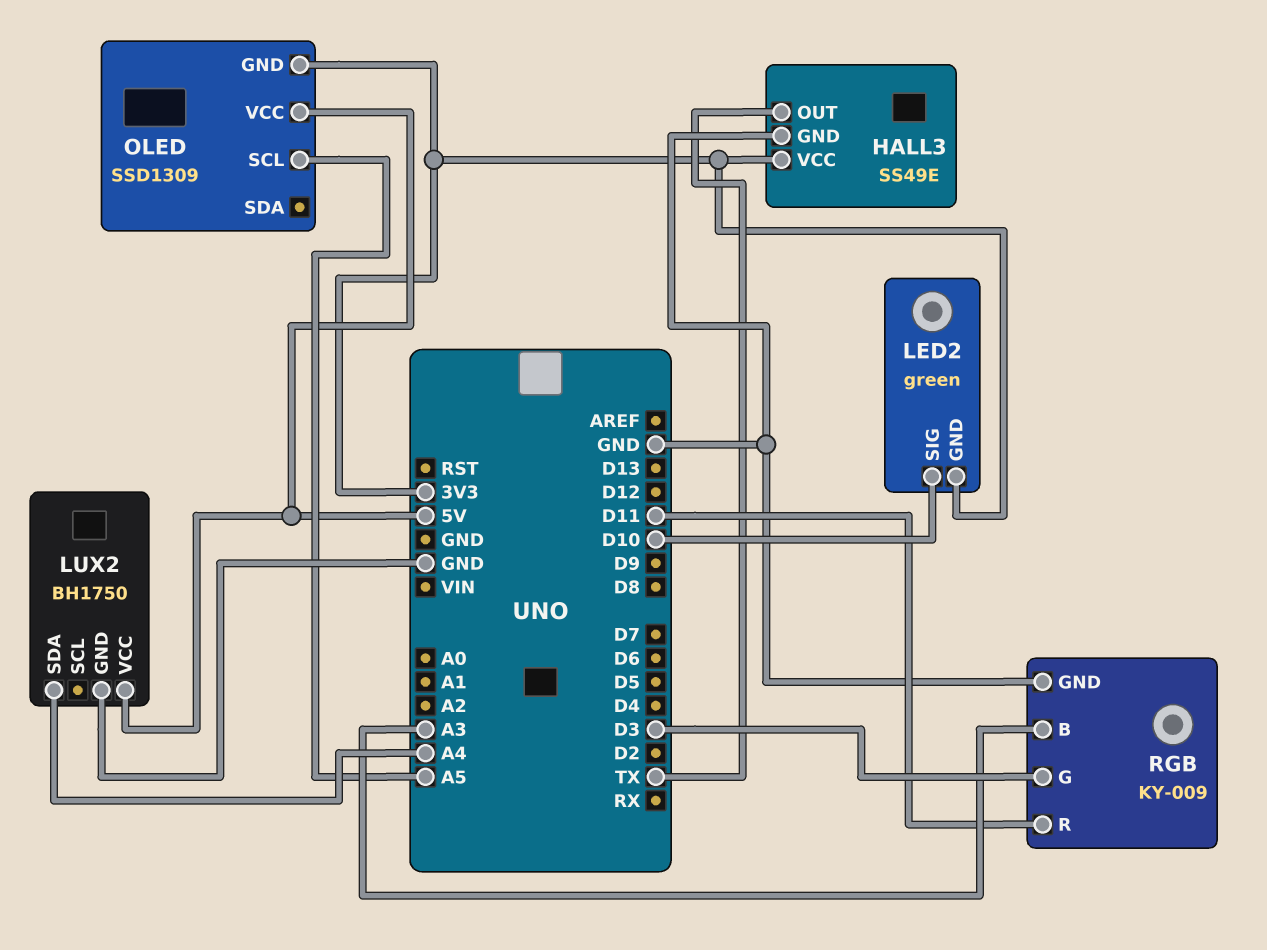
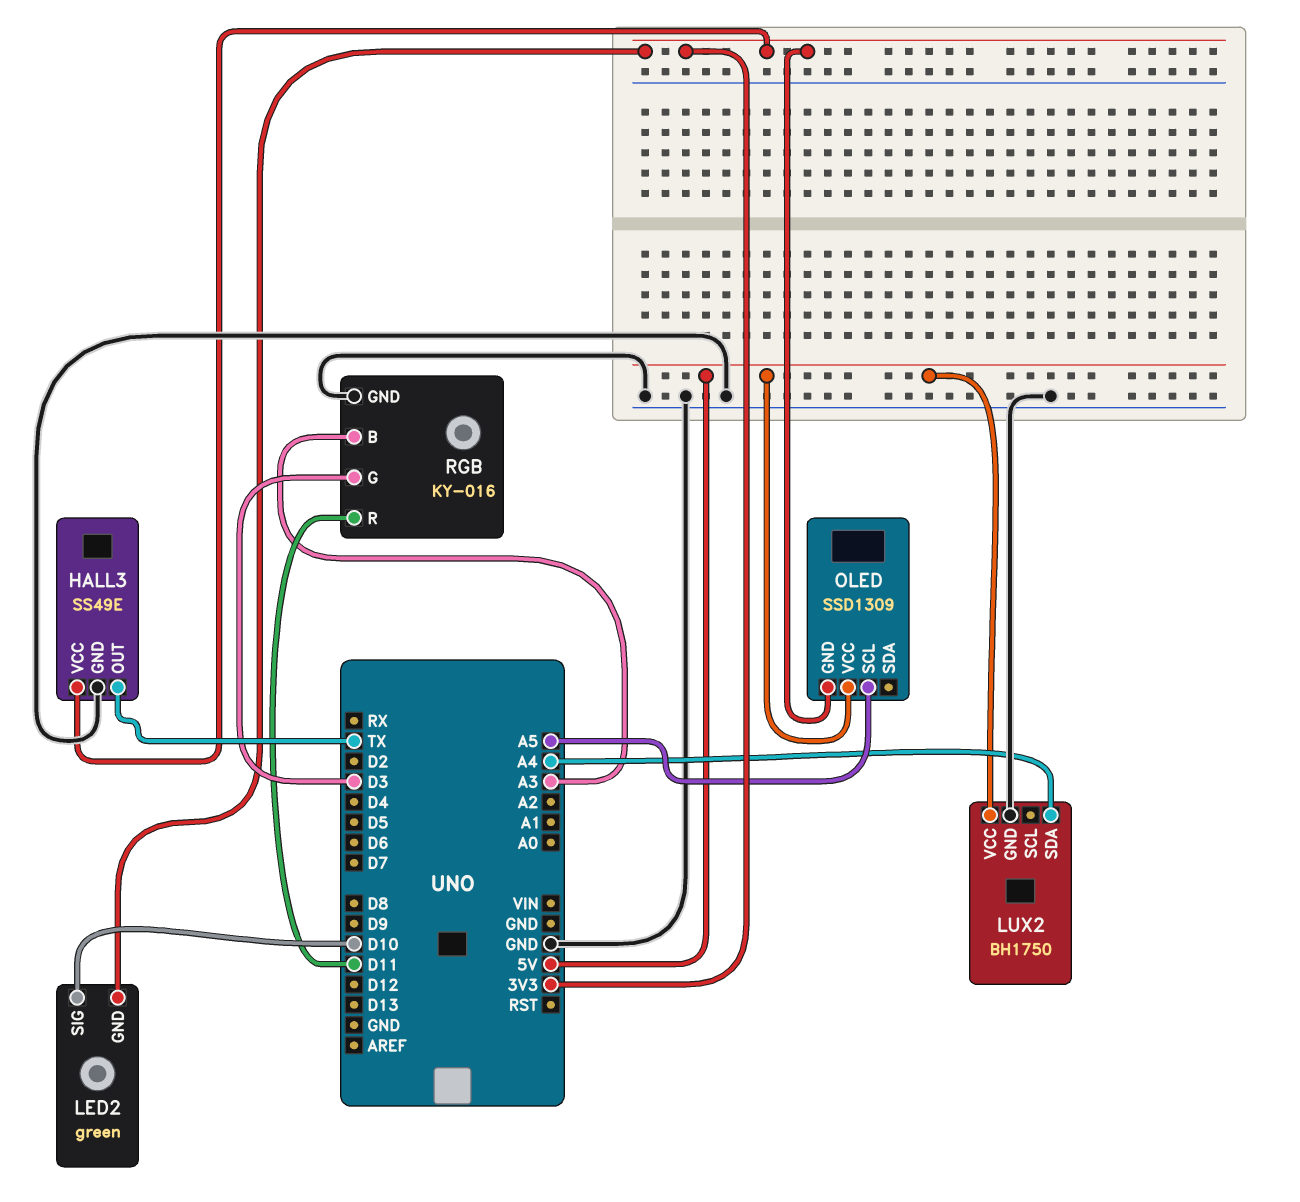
RGB: KY-009 -> KY-016

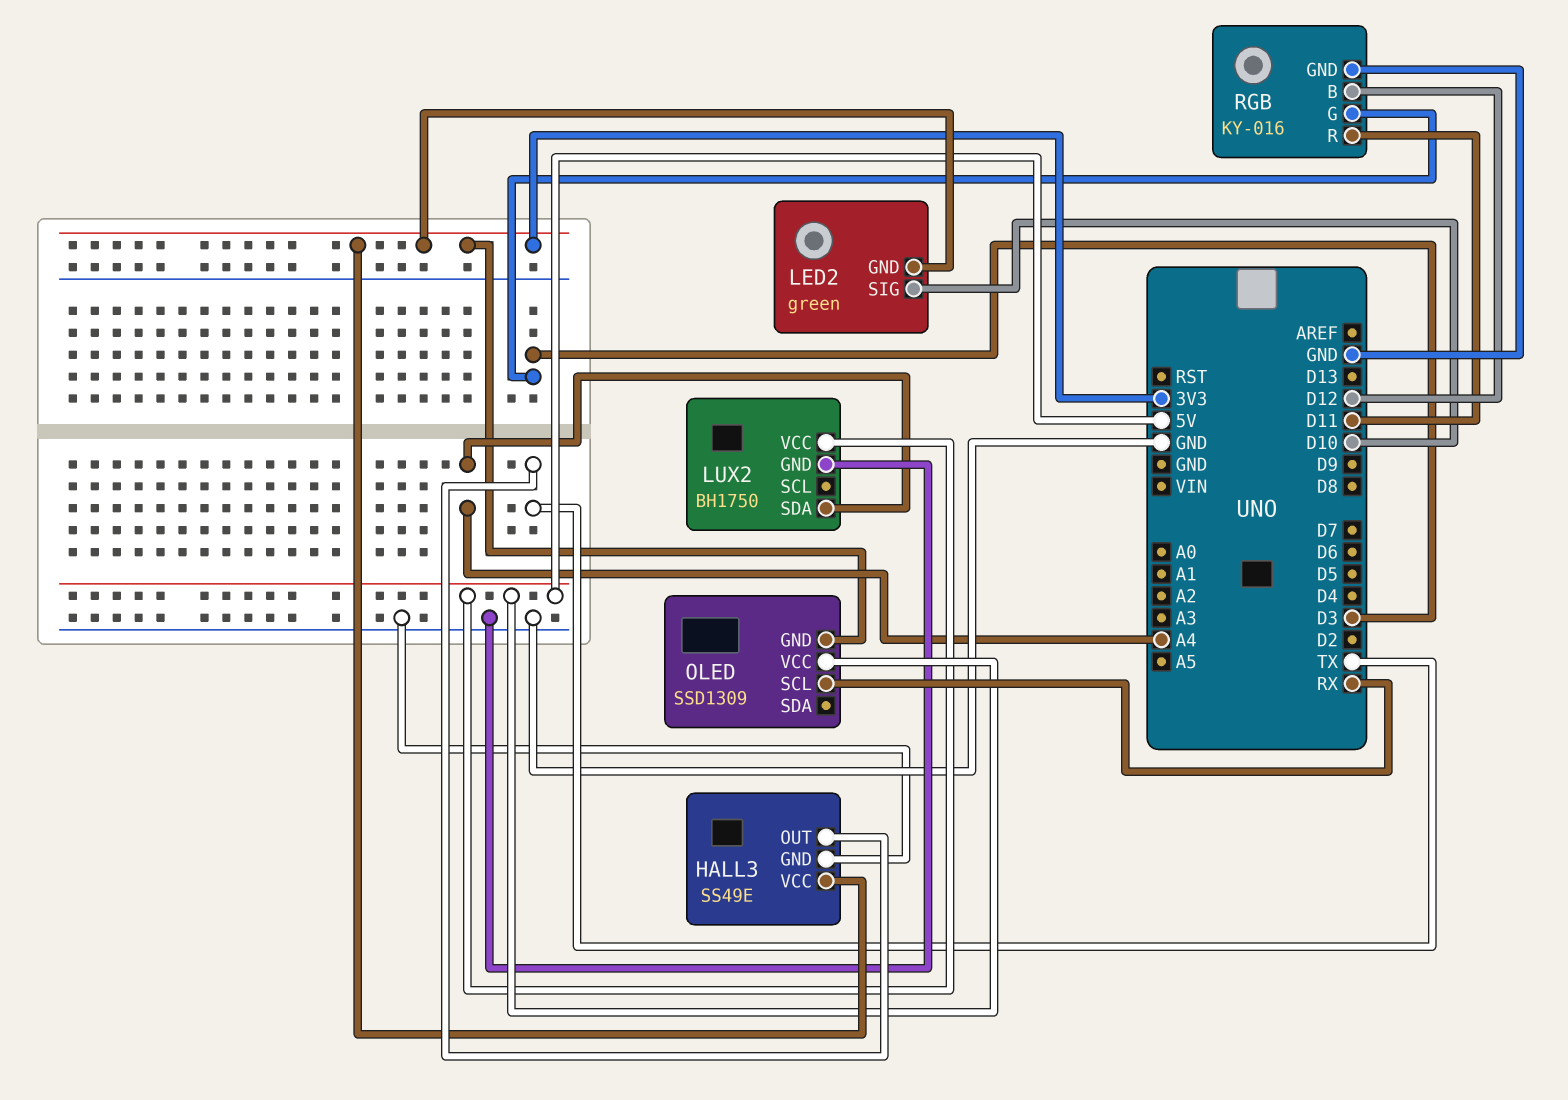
OLED pin SCL: A5 -> RX
RGB pin B: A3 -> D12

